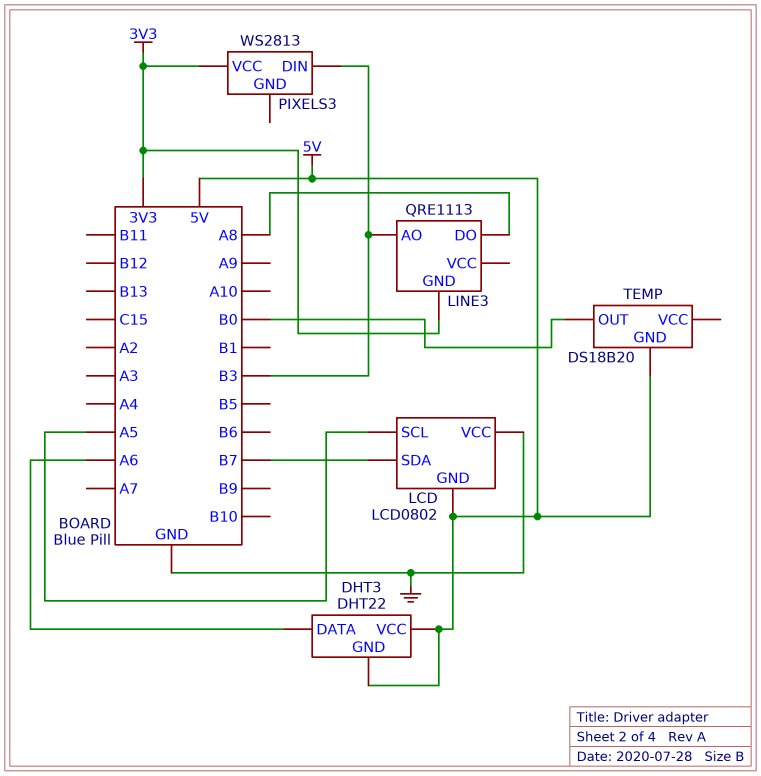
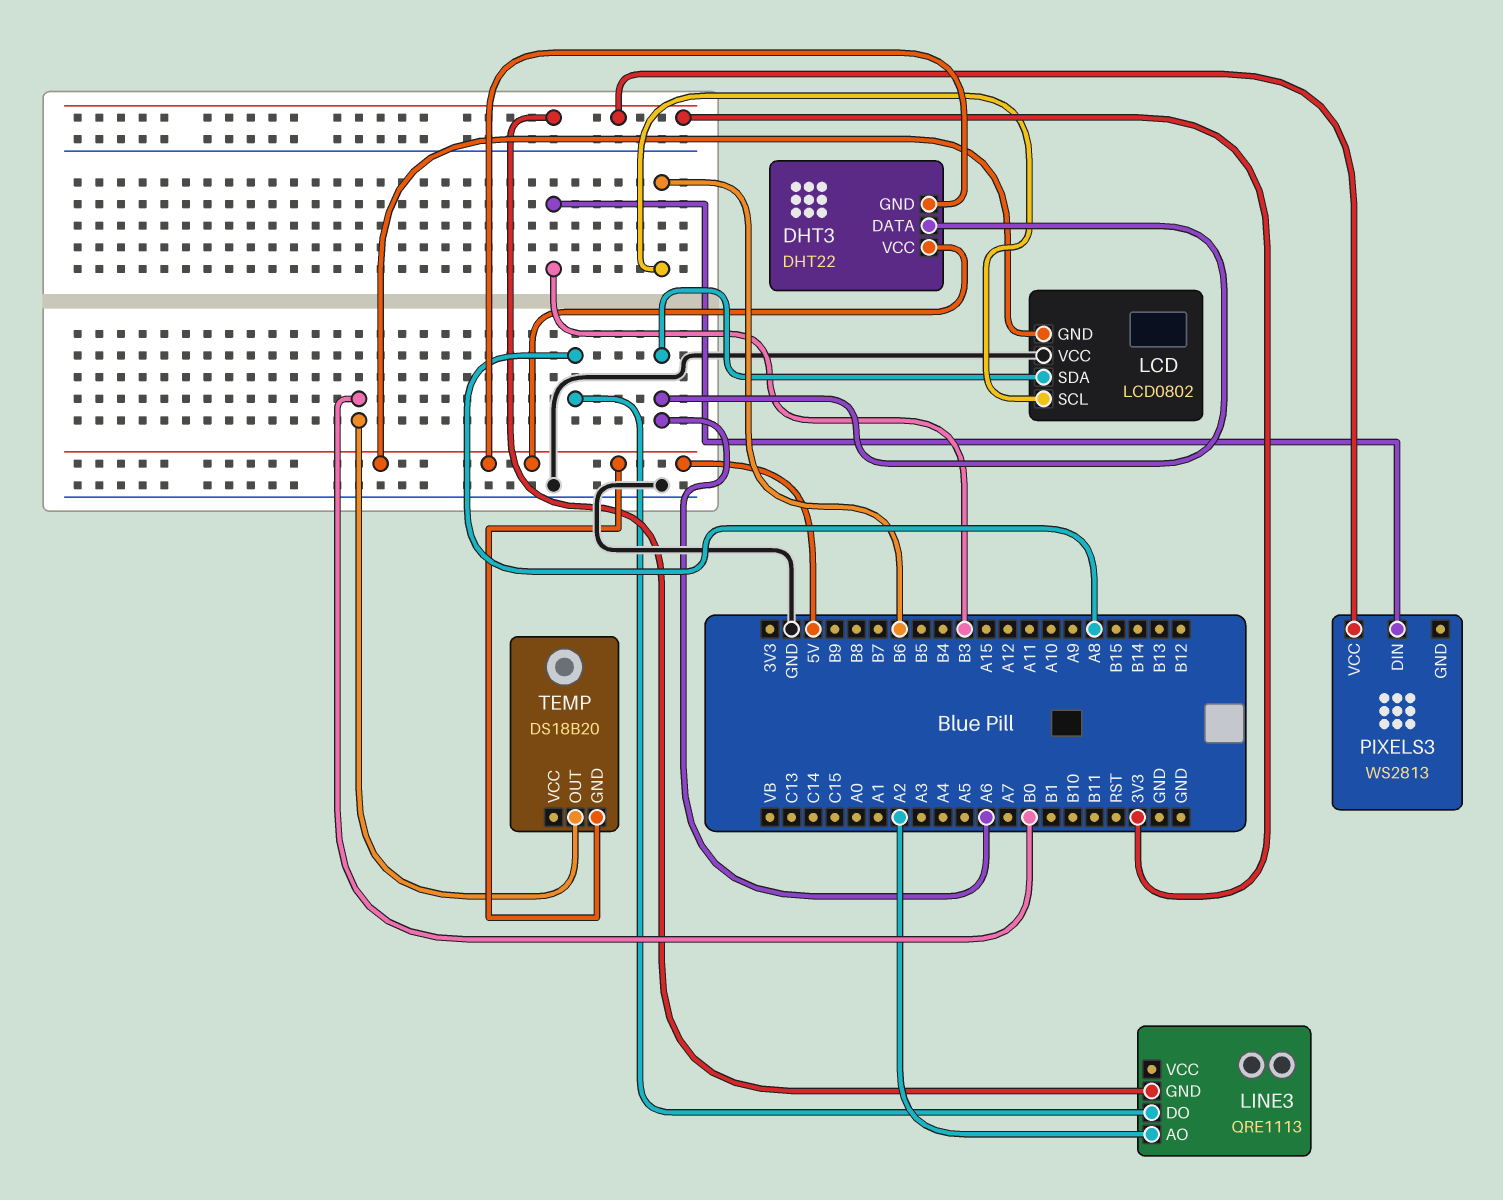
LCD pin SCL: A5 -> B6
LCD pin SDA: B7 -> A6
LINE3 pin AO: B3 -> A2

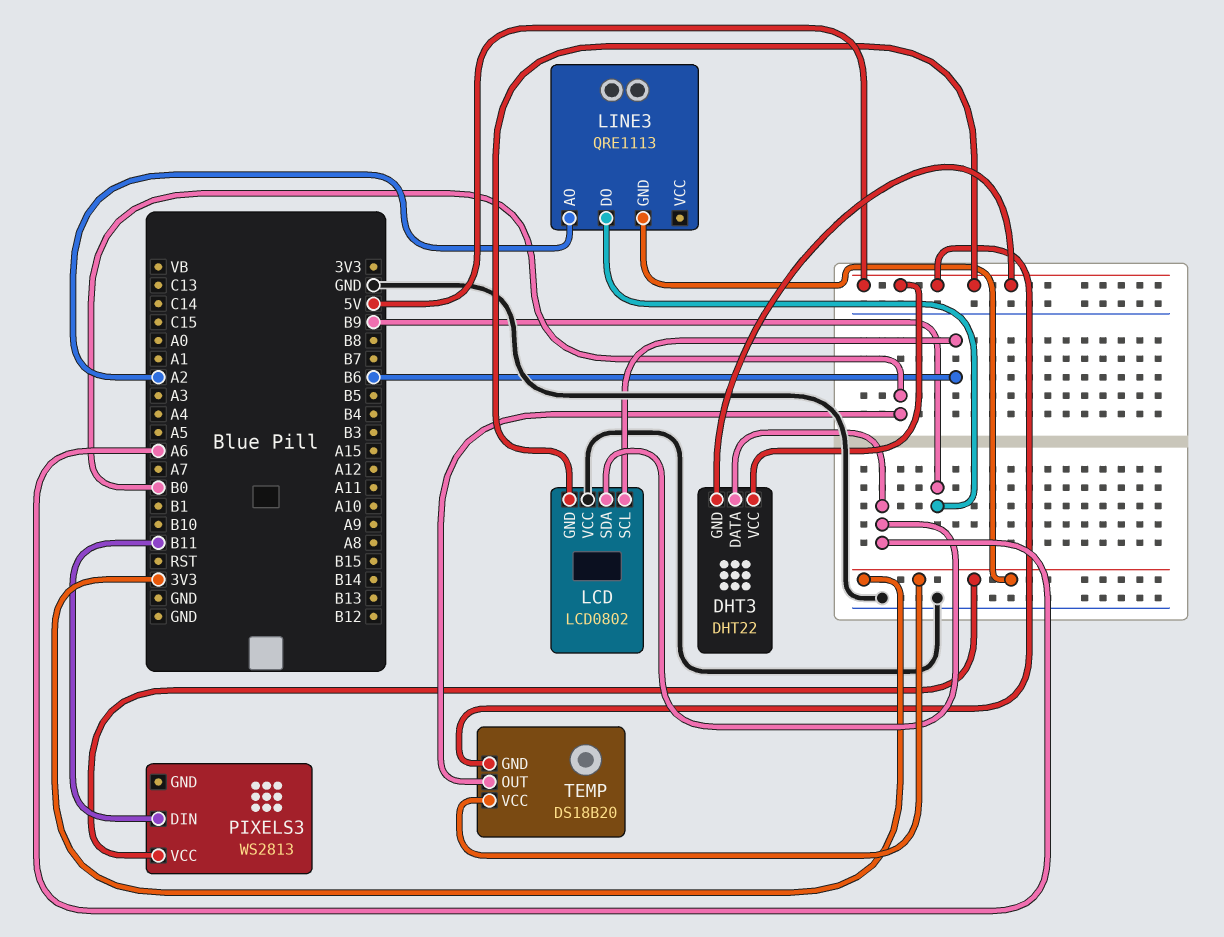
LINE3 pin DO: A8 -> B9
PIXELS3 pin DIN: B3 -> B11
TEMP pin VCC: none -> 3V3

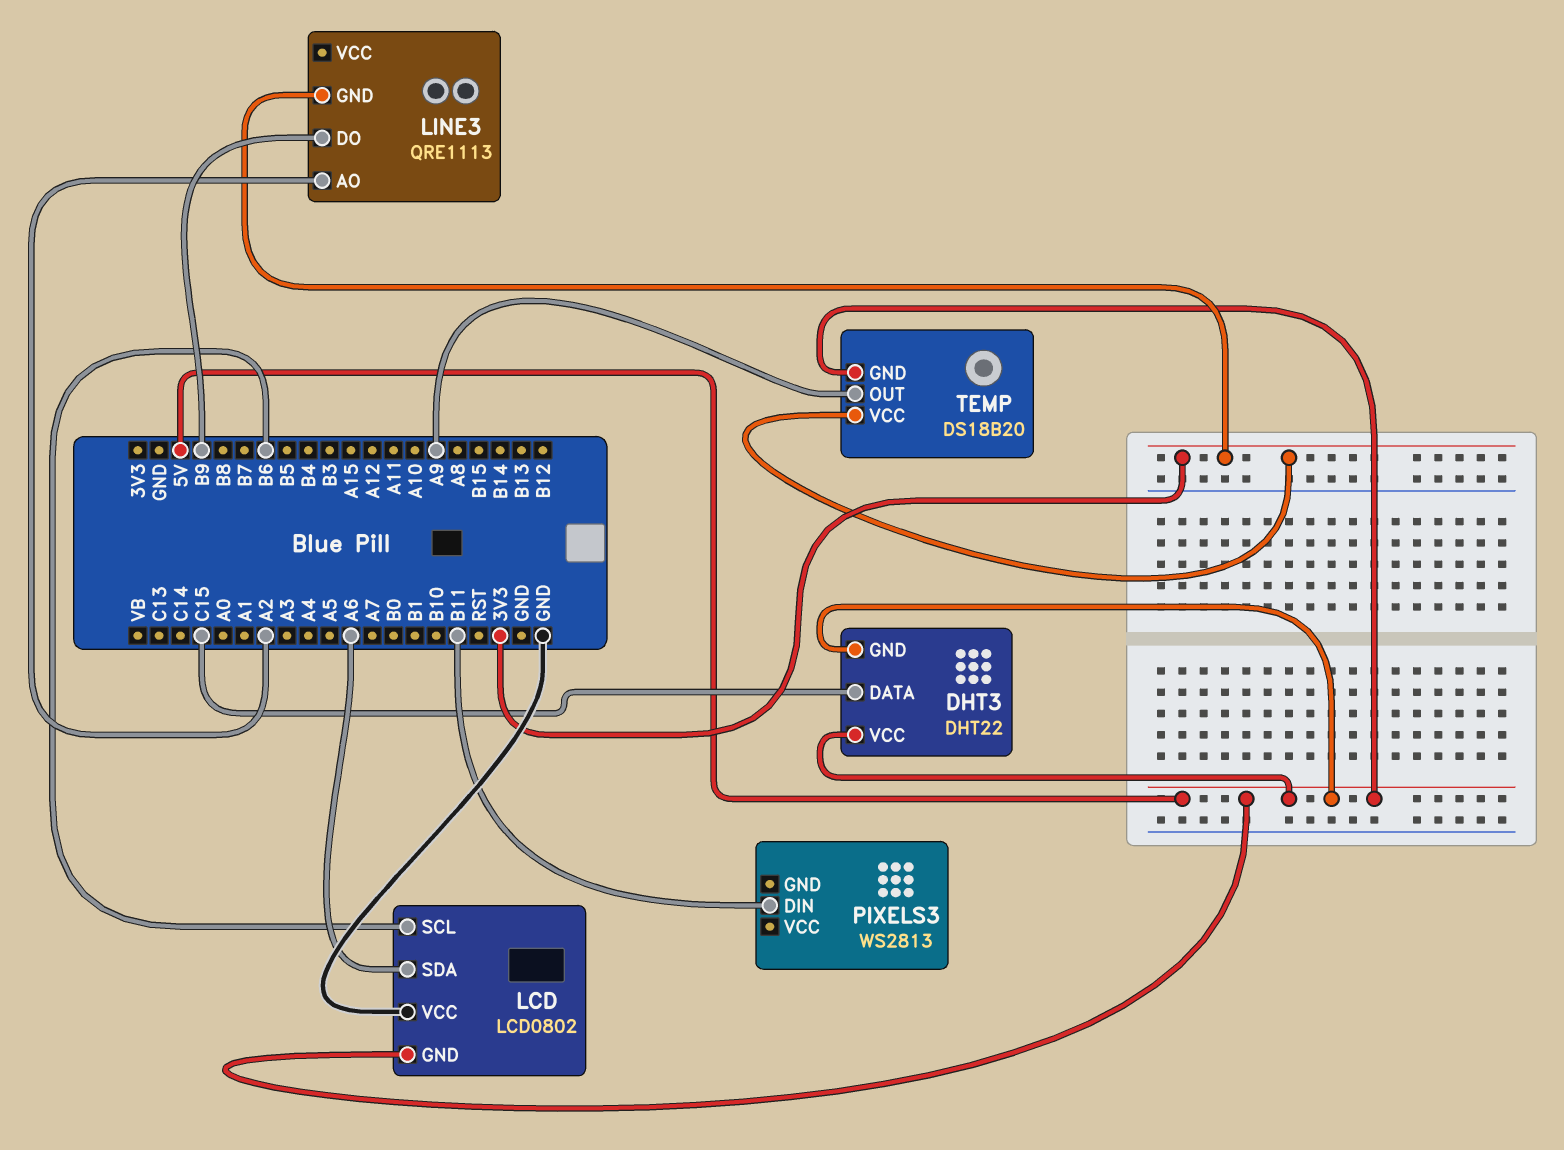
DHT3 pin DATA: A6 -> C15
PIXELS3 pin VCC: 3V3 -> none
TEMP pin OUT: B0 -> A9

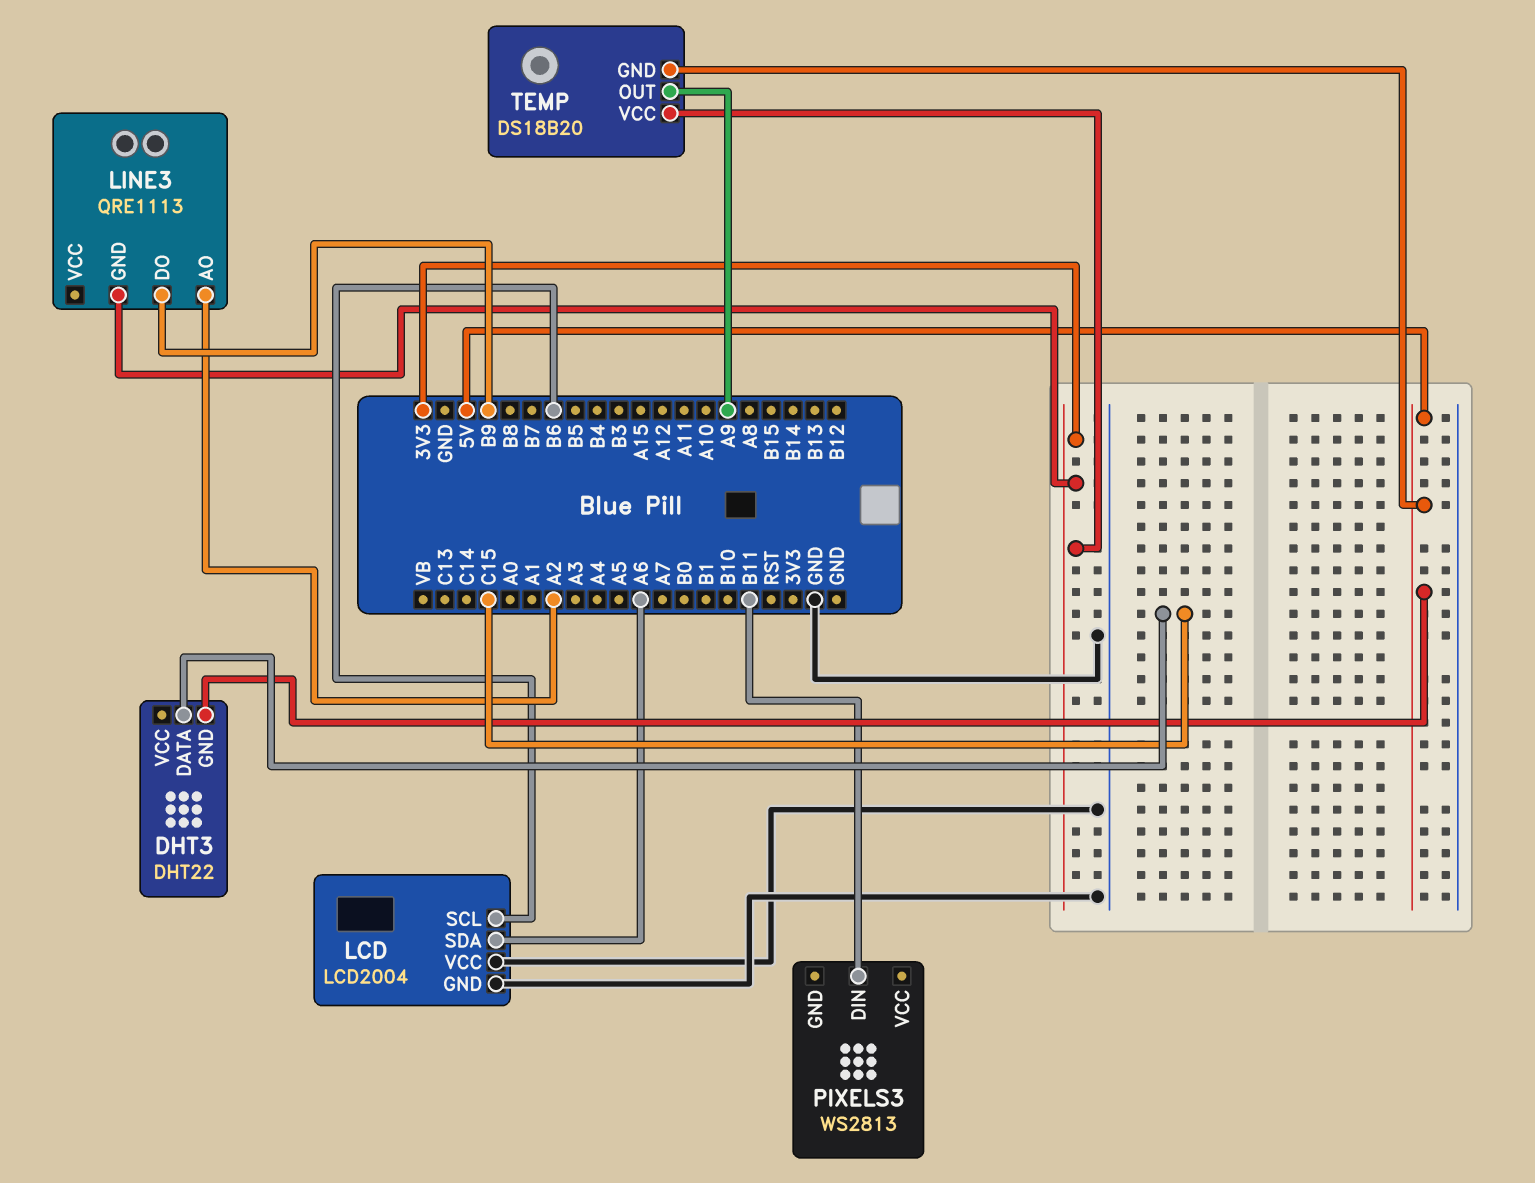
DHT3 pin VCC: 5V -> none
LCD: LCD0802 -> LCD2004
LCD pin GND: 5V -> GND

